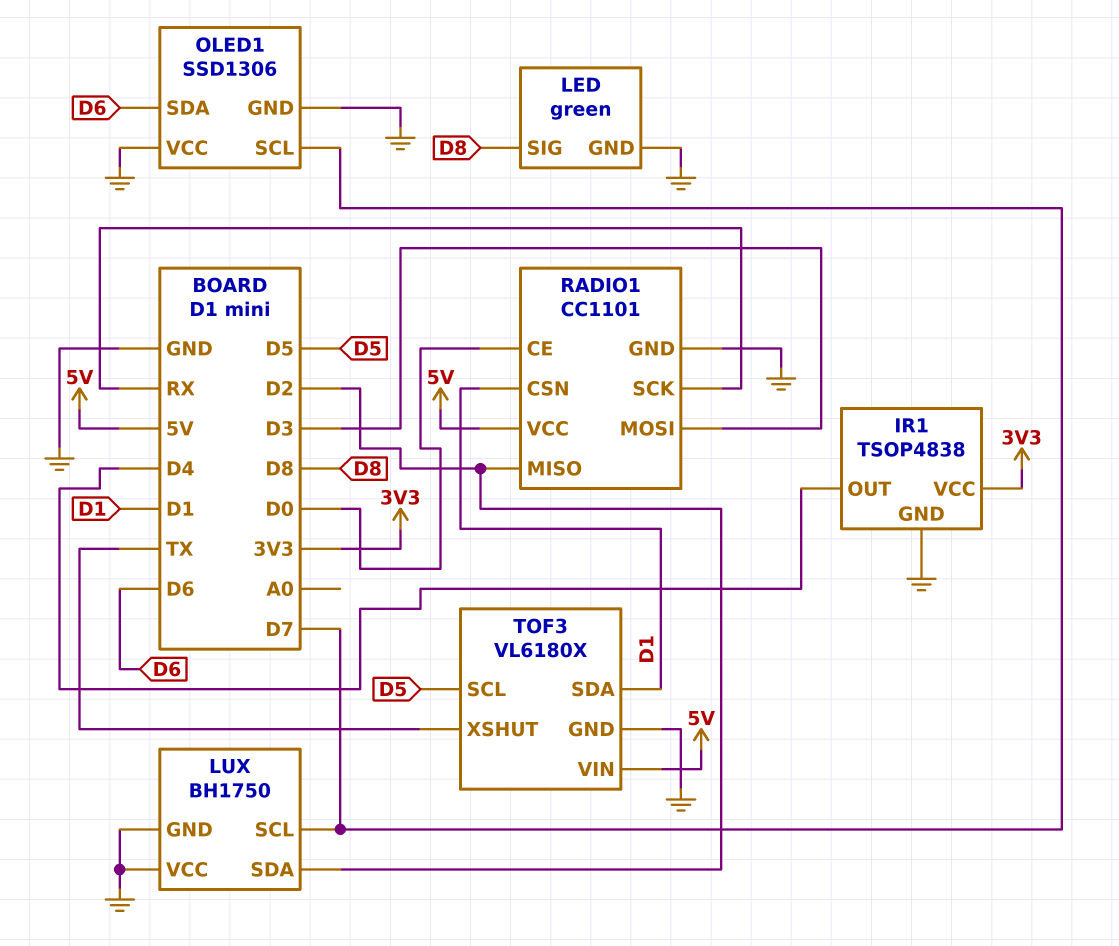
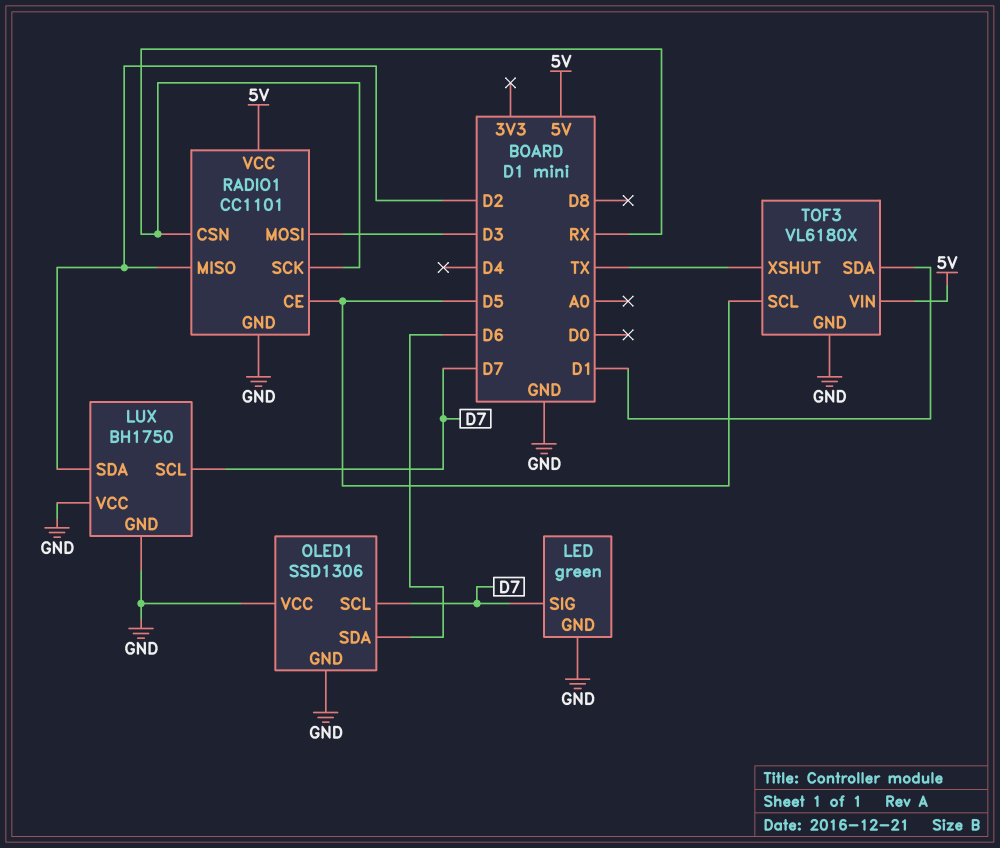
IR1: TSOP4838 -> none
IR1 pin GND: GND -> none
IR1 pin OUT: D4 -> none
IR1 pin VCC: 3V3 -> none
LED pin SIG: D8 -> D7
RADIO1 pin CE: D0 -> D5
RADIO1 pin CSN: D1 -> RX

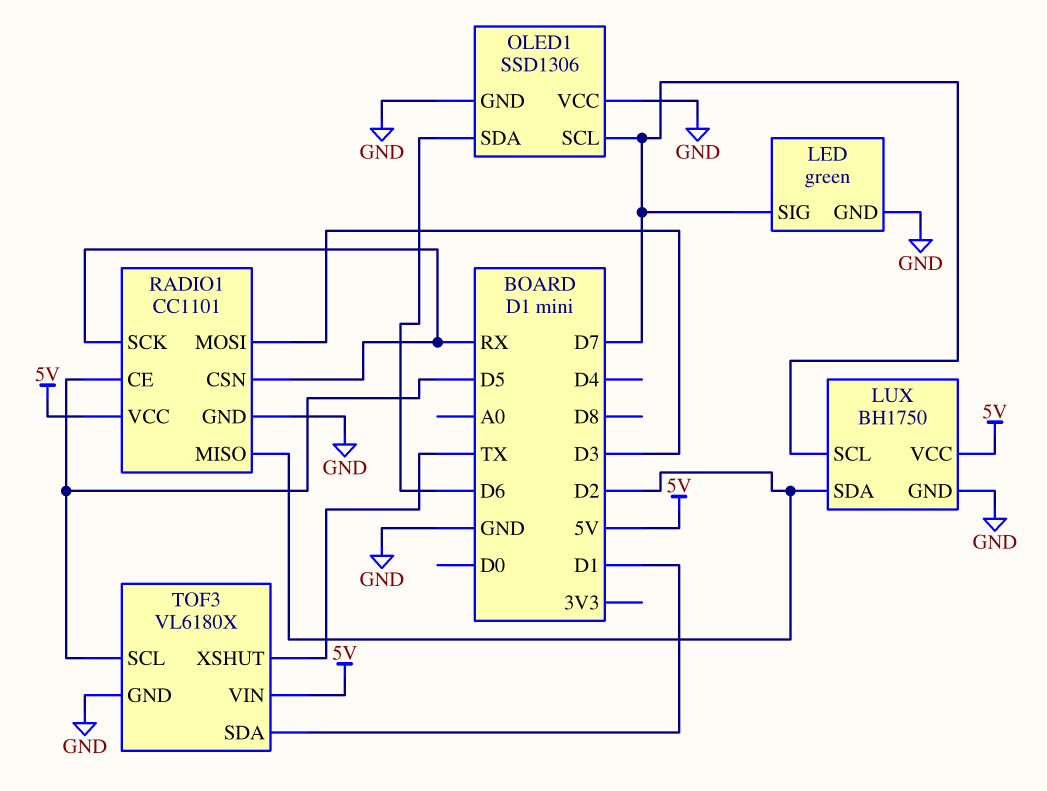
LUX pin VCC: GND -> 5V

